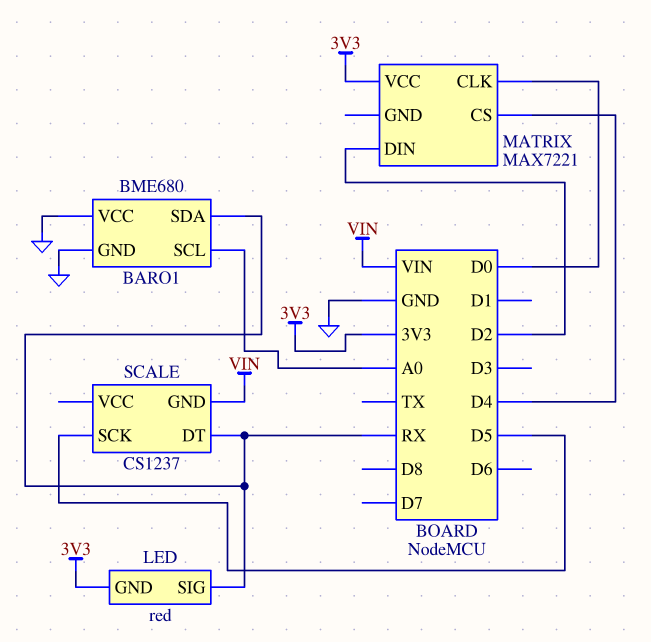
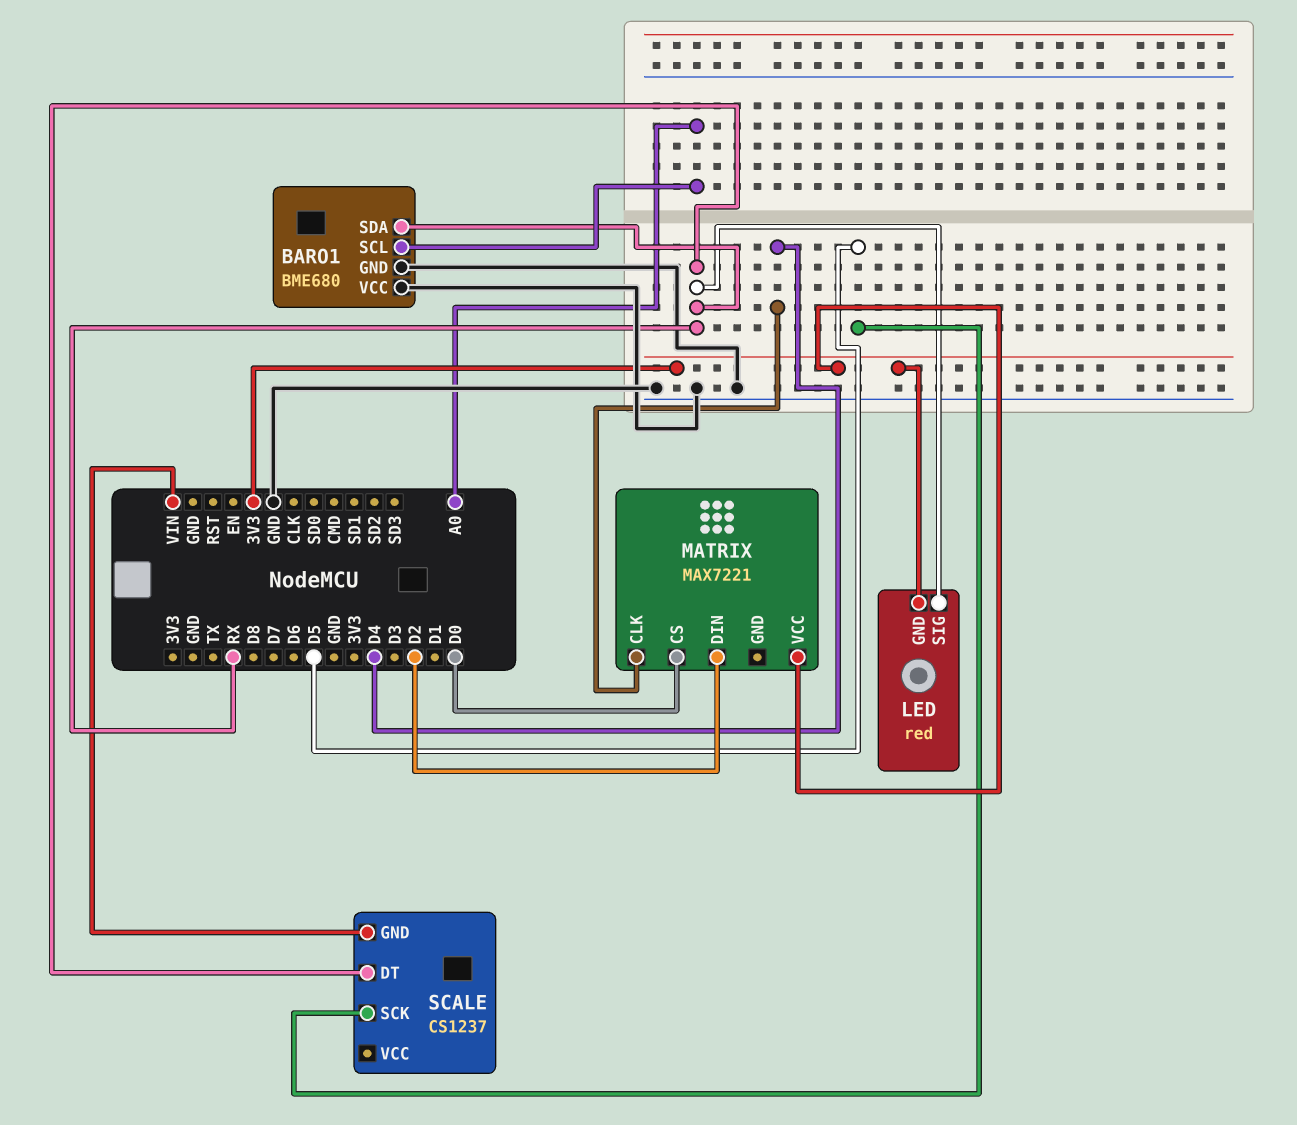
MATRIX pin CLK: D0 -> D4
MATRIX pin CS: D4 -> D0

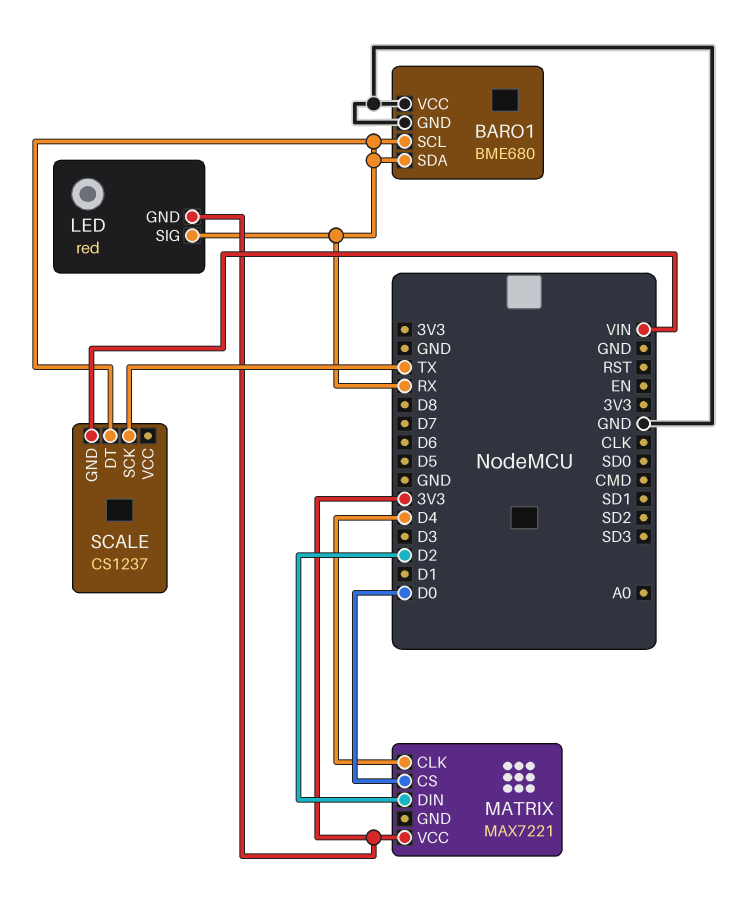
BARO1 pin SCL: A0 -> RX
SCALE pin SCK: D5 -> TX

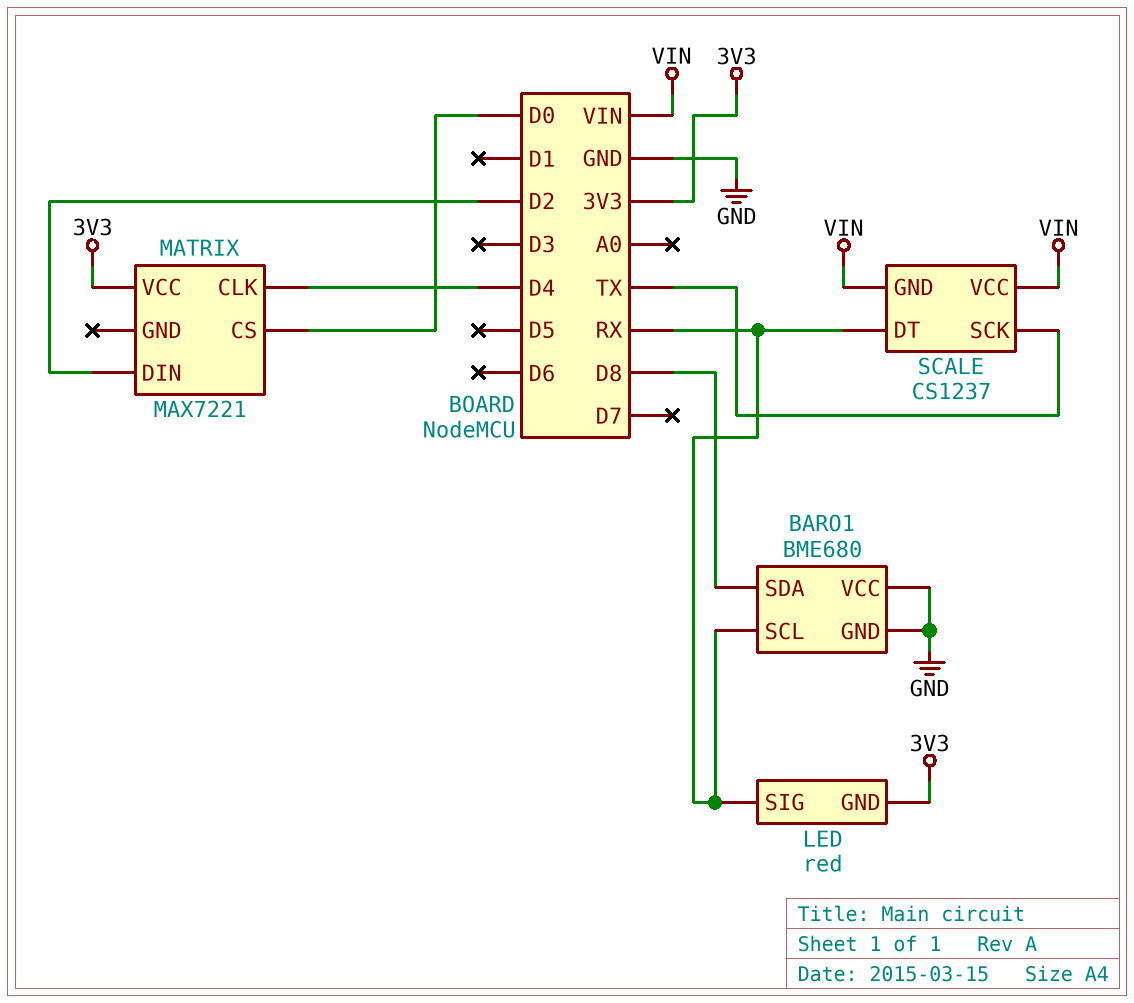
BARO1 pin SDA: RX -> D8
SCALE pin VCC: none -> VIN

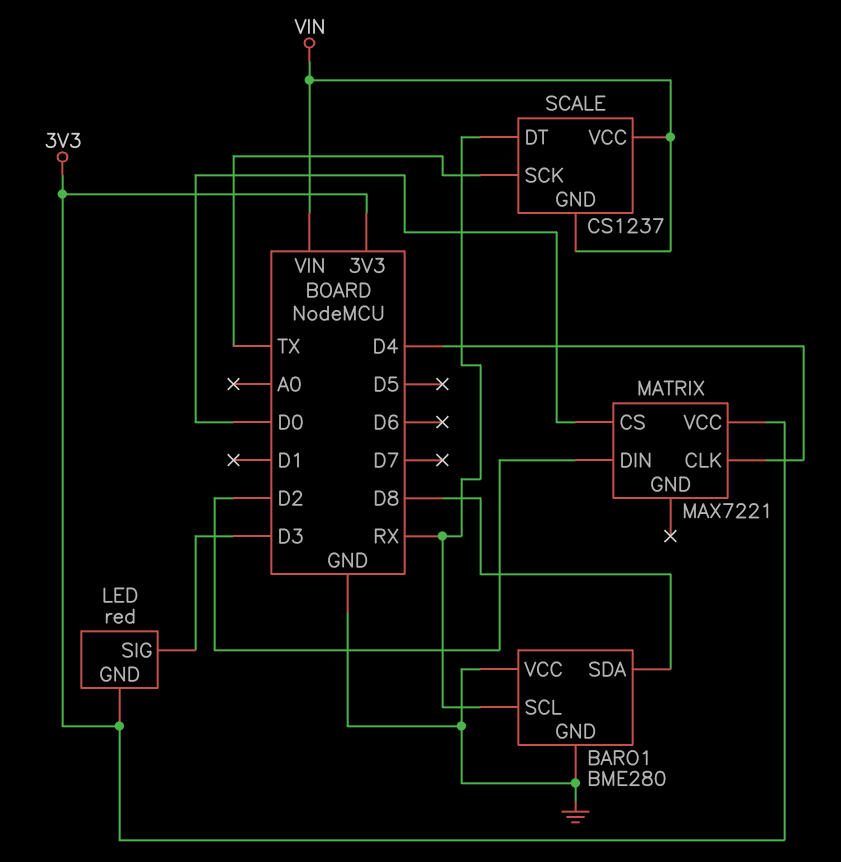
BARO1: BME680 -> BME280
LED pin SIG: RX -> D3

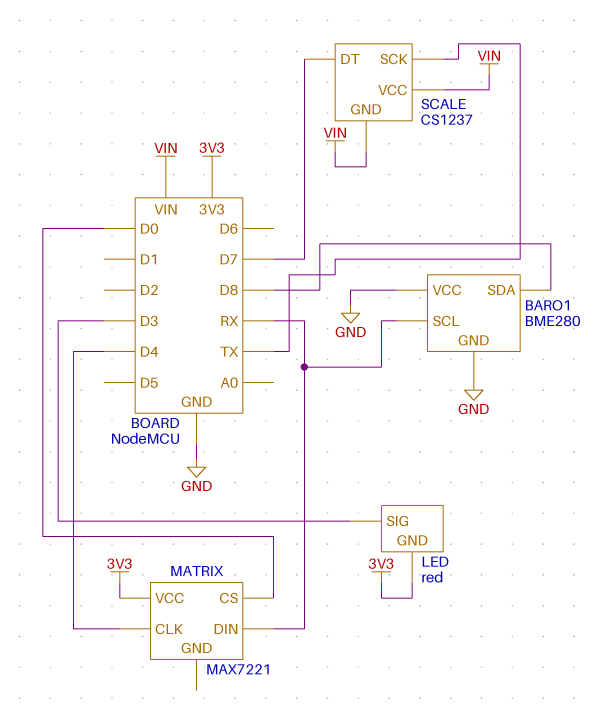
MATRIX pin DIN: D2 -> RX
SCALE pin DT: RX -> D7

